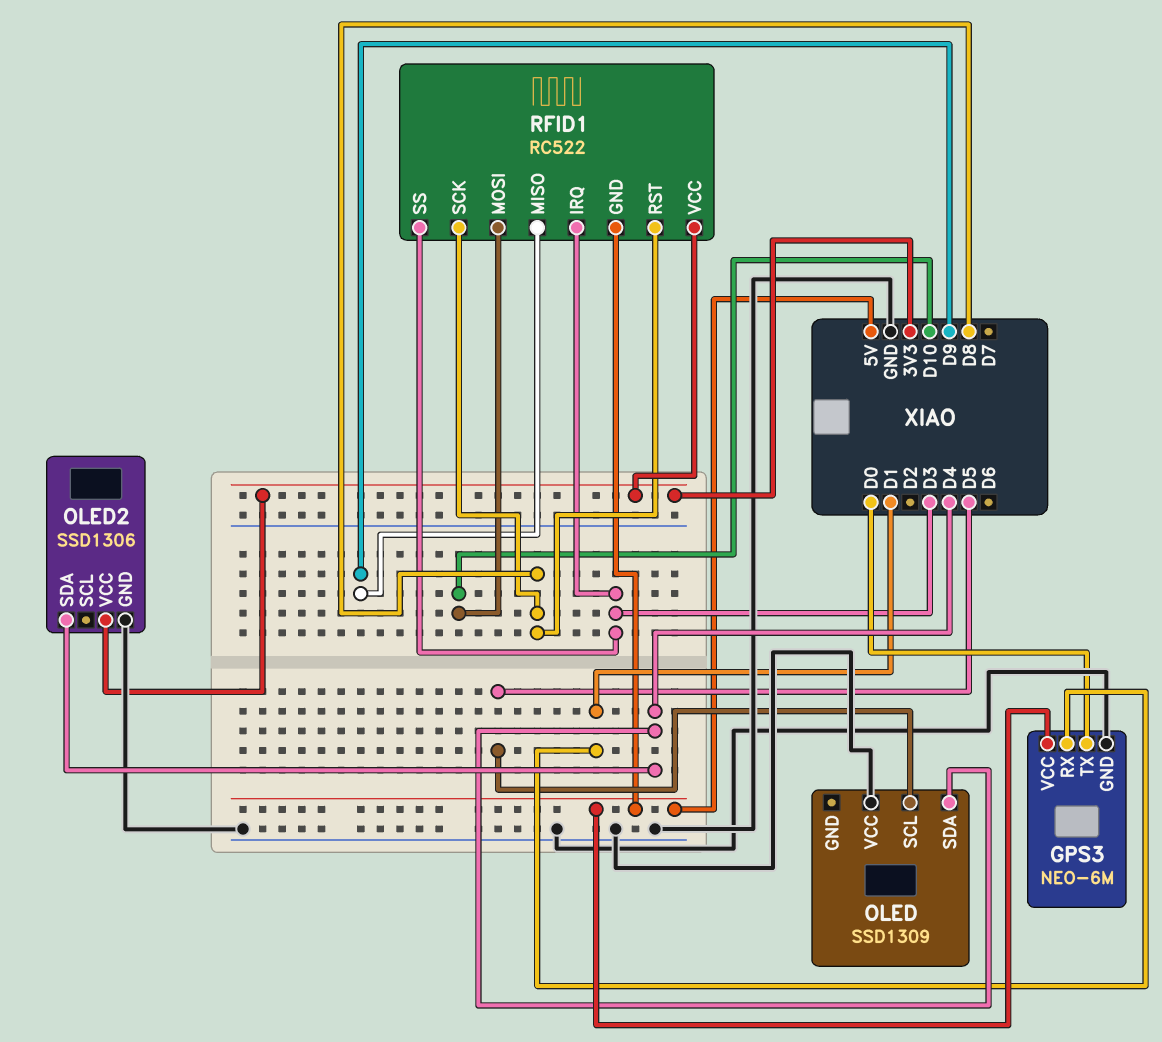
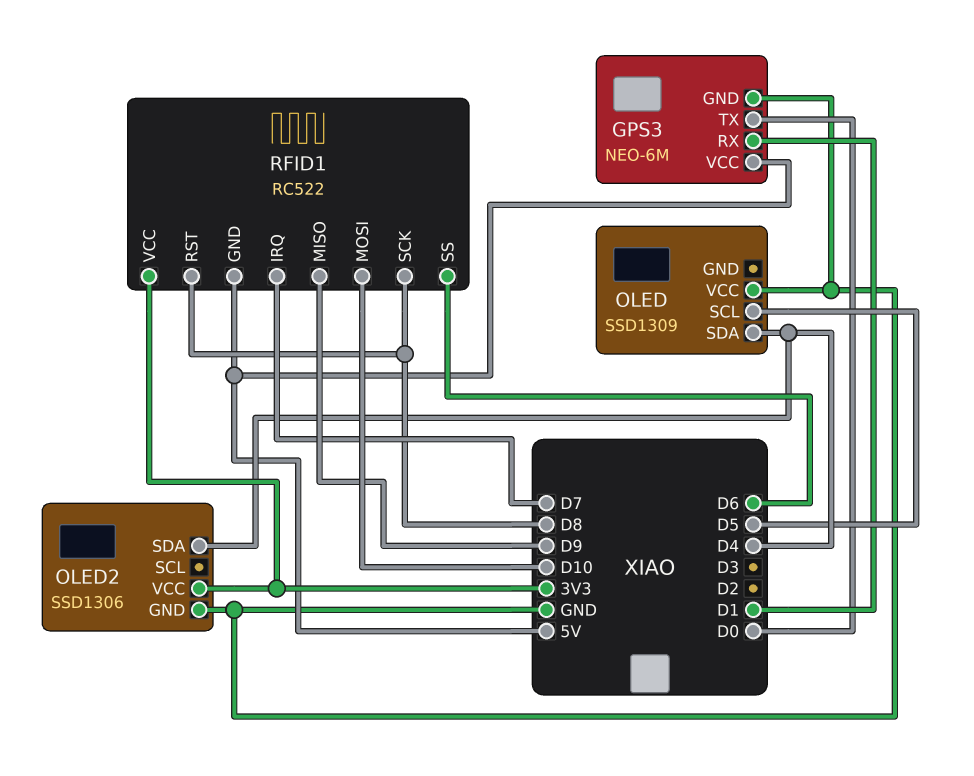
RFID1 pin IRQ: D3 -> D7
RFID1 pin SS: D3 -> D6

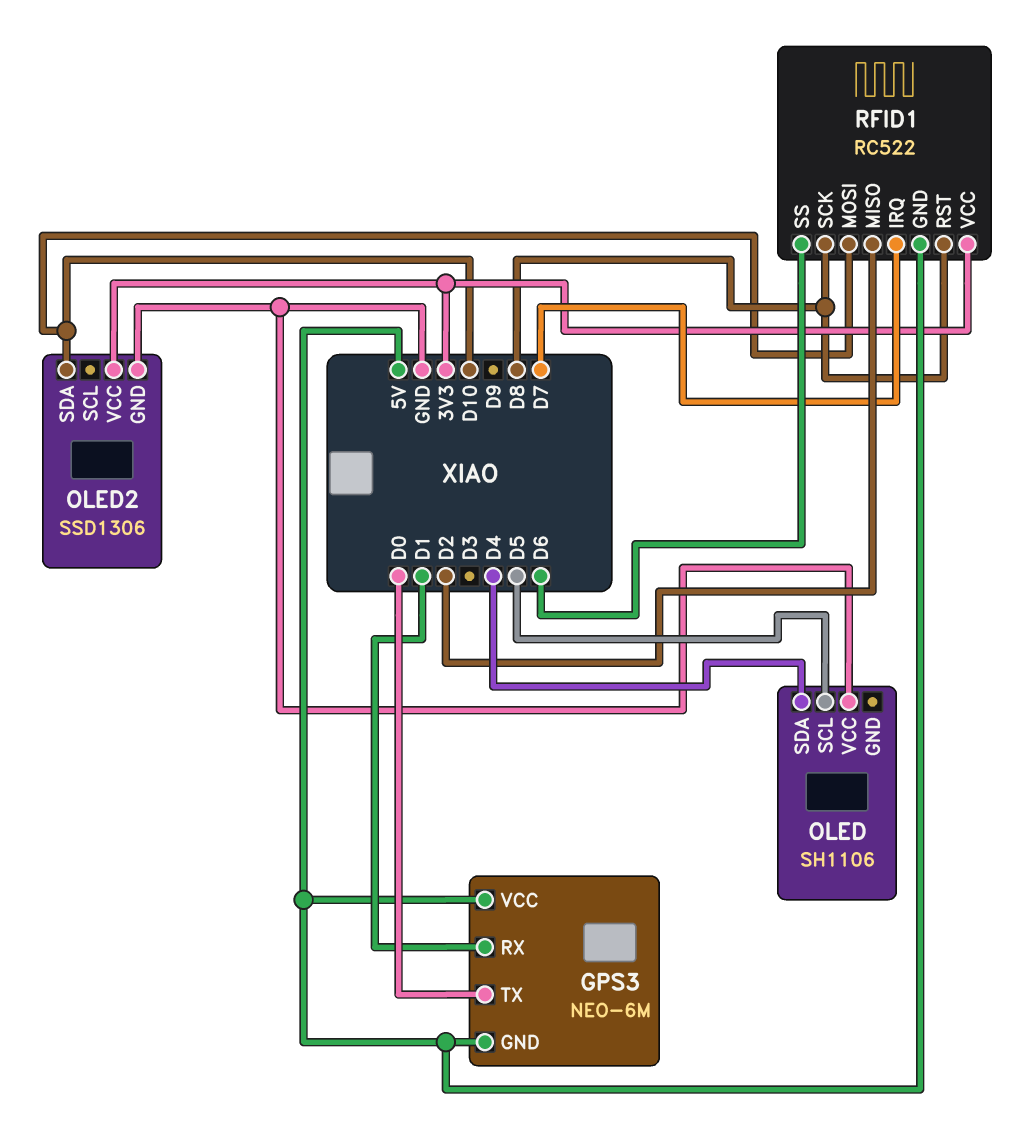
GPS3 pin GND: GND -> 5V
OLED: SSD1309 -> SH1106
OLED2 pin SDA: D4 -> D10
RFID1 pin MISO: D9 -> D2

